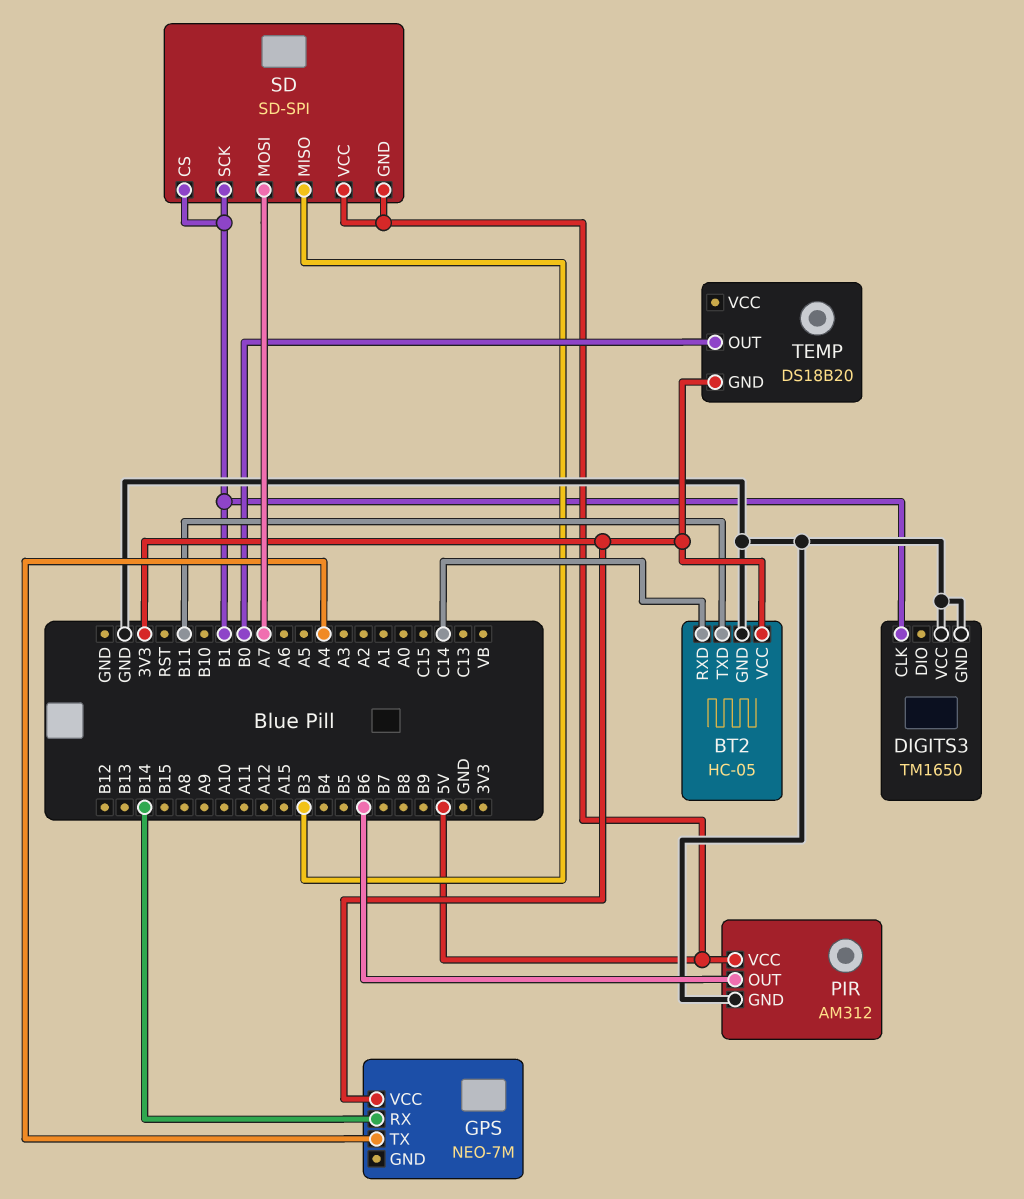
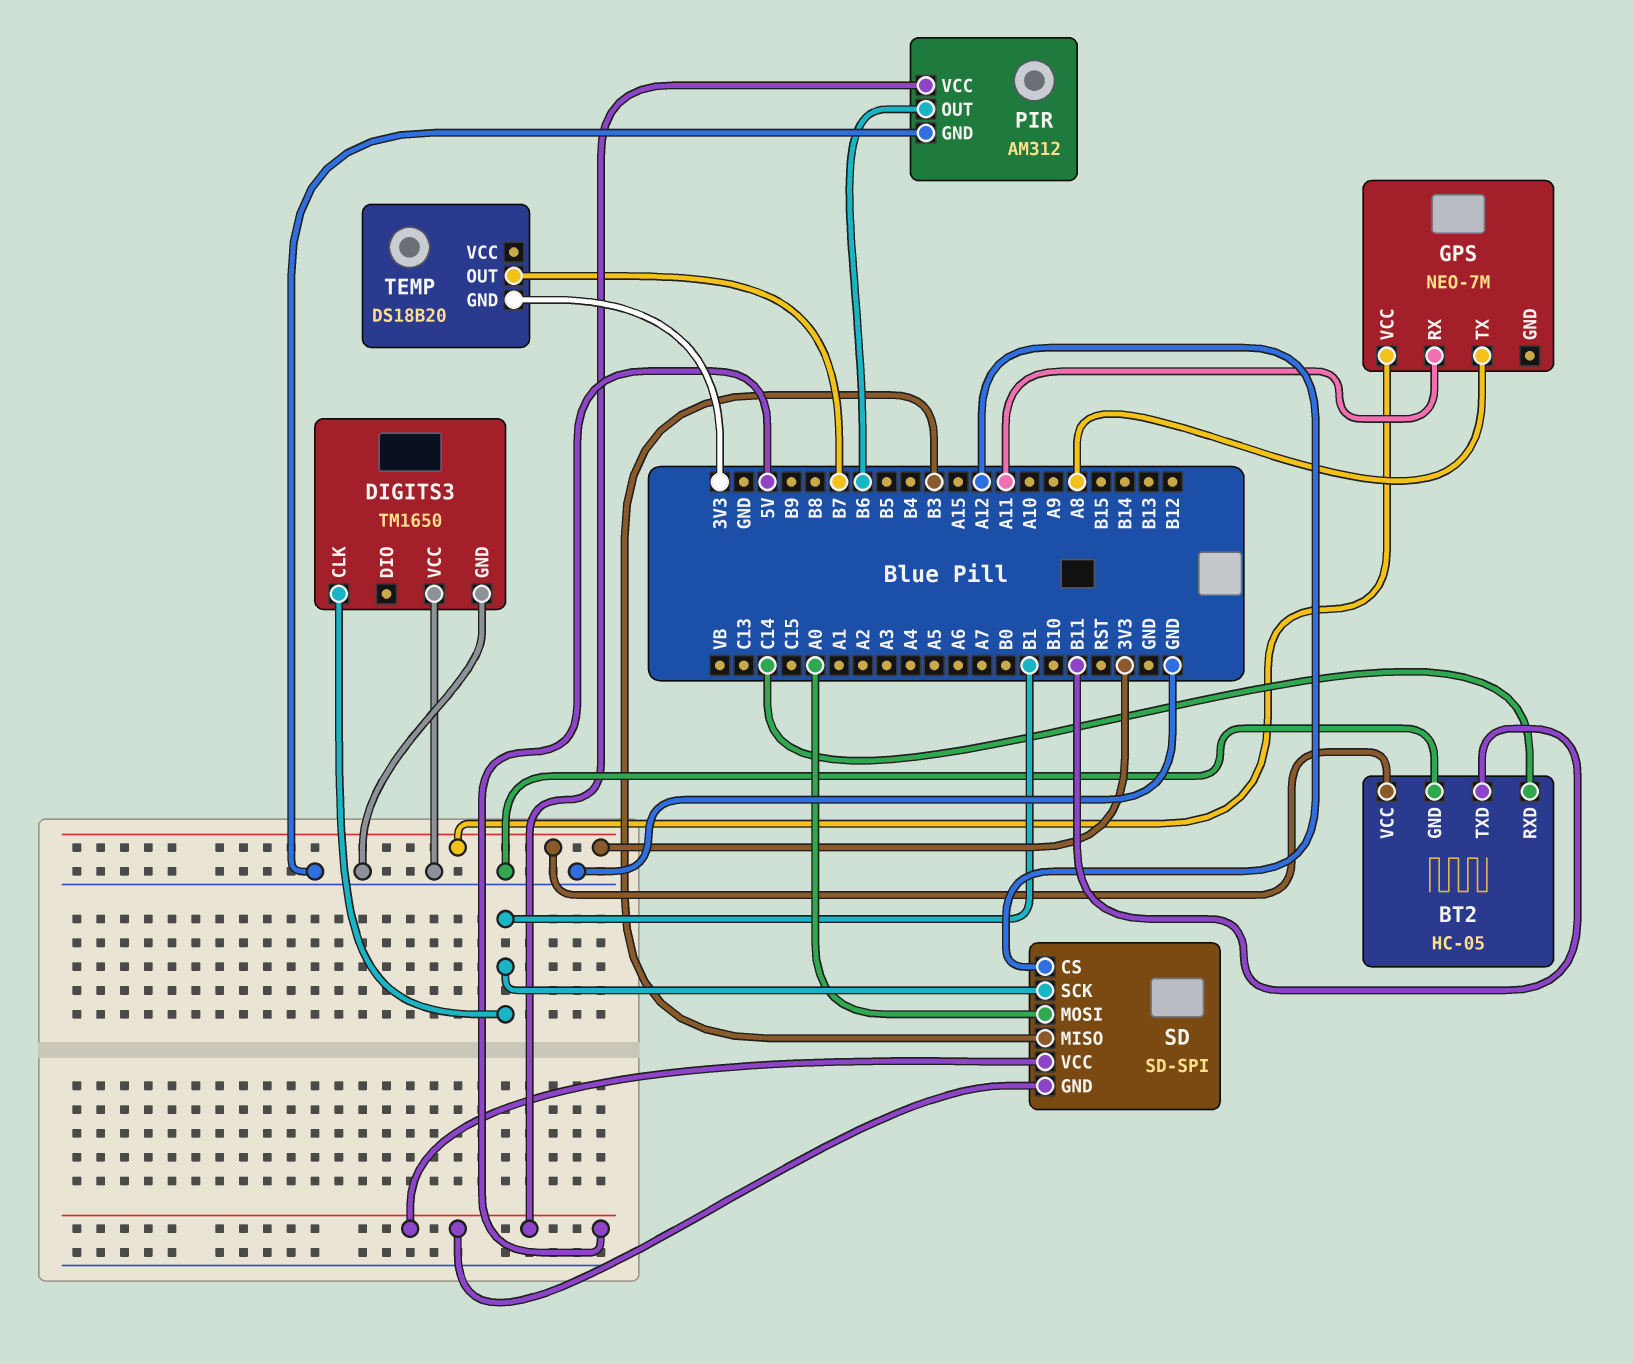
GPS pin RX: B14 -> A11
GPS pin TX: A4 -> A8
SD pin CS: B1 -> A12
SD pin MOSI: A7 -> A0
TEMP pin OUT: B0 -> B7

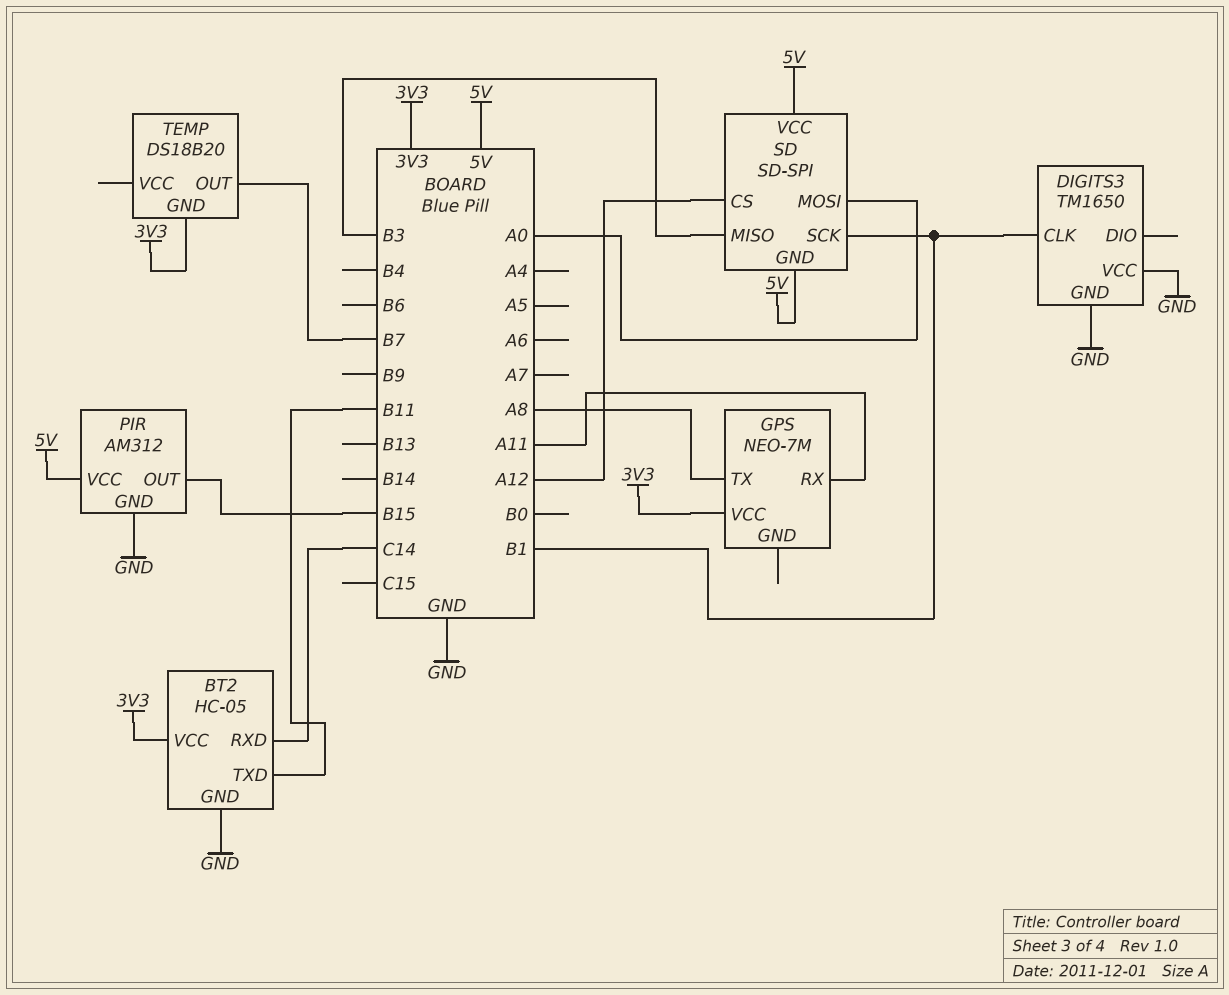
PIR pin OUT: B6 -> B15

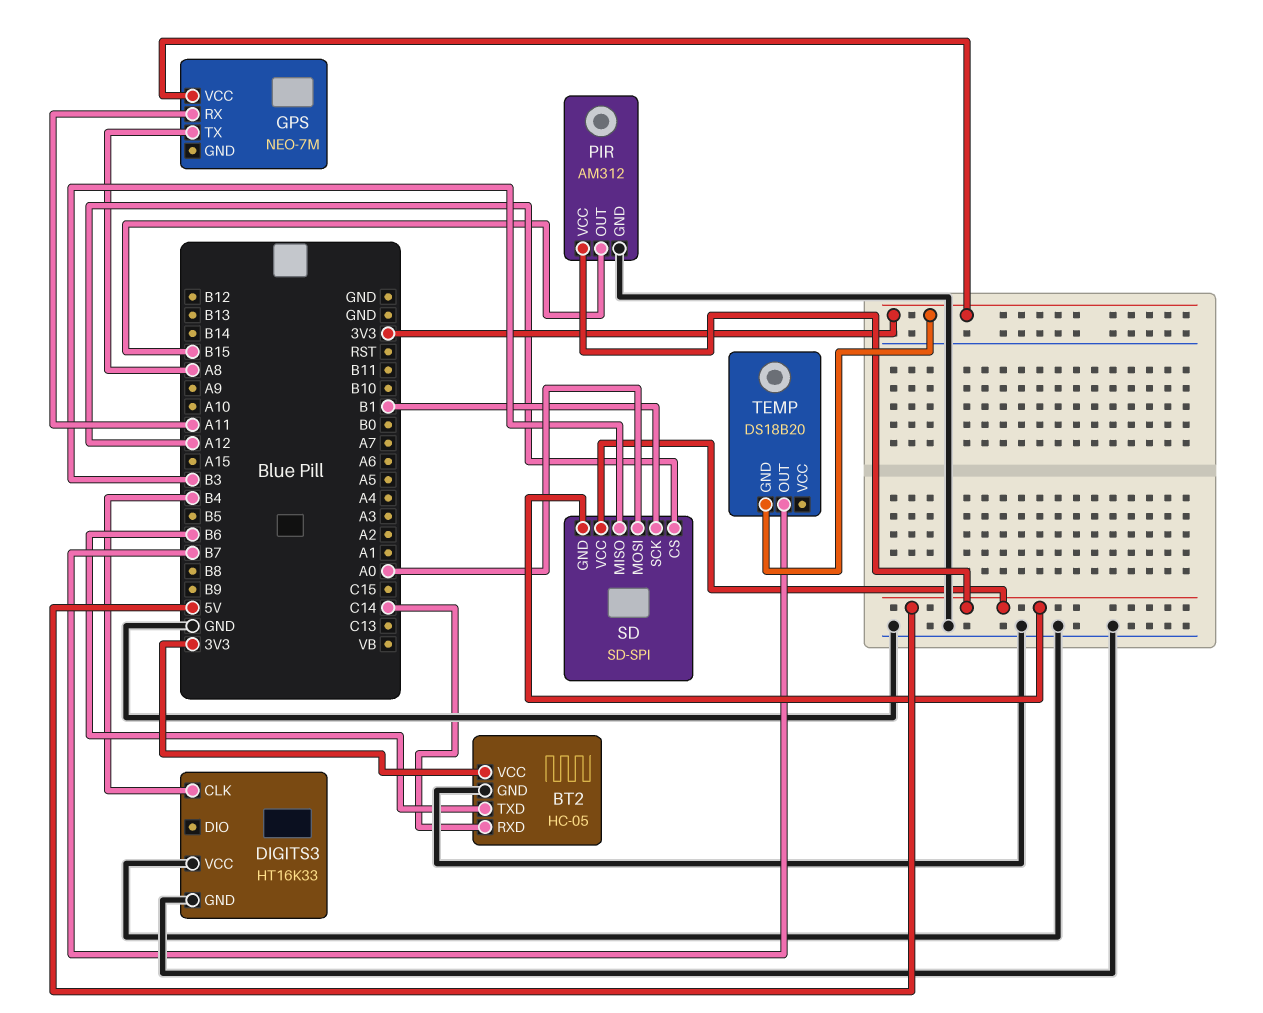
BT2 pin TXD: B11 -> B6
DIGITS3: TM1650 -> HT16K33
DIGITS3 pin CLK: B1 -> B4

